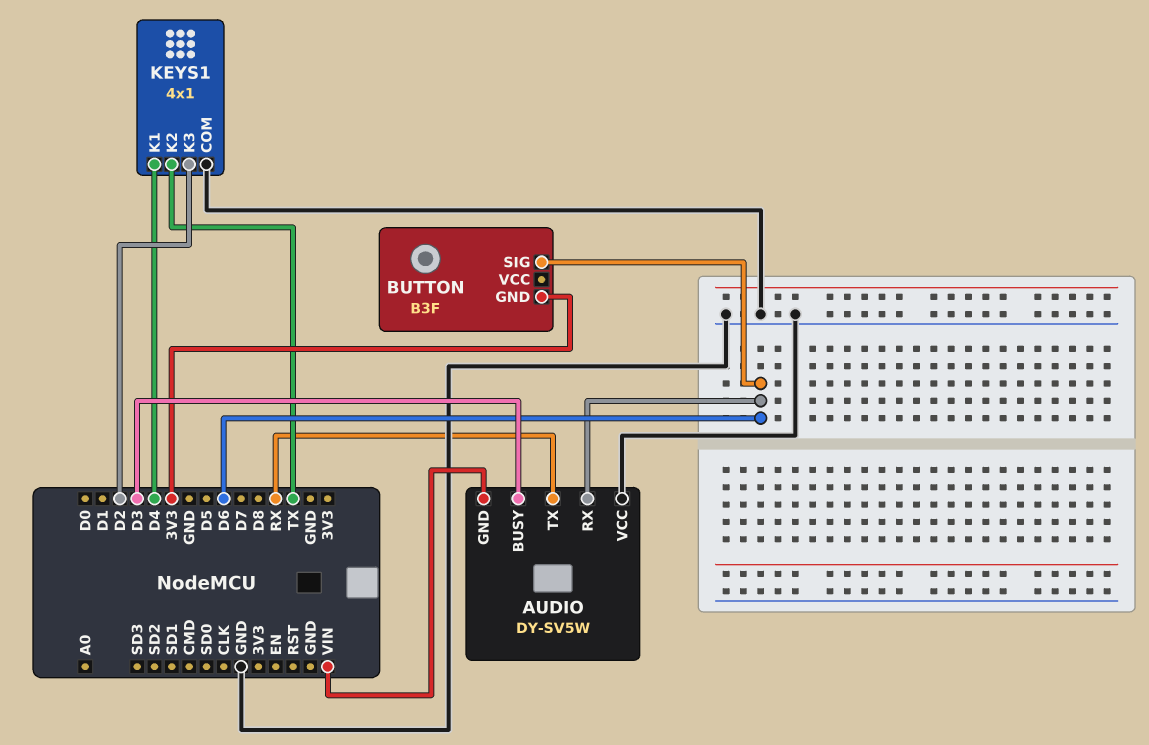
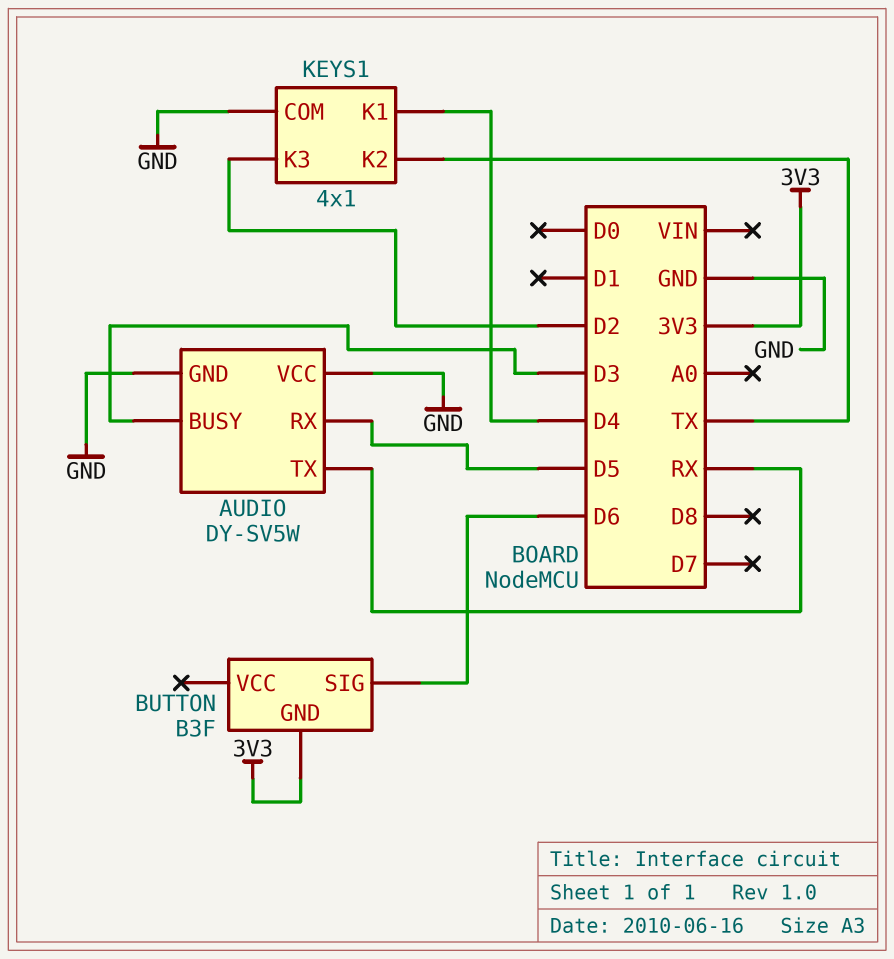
AUDIO pin GND: VIN -> GND
AUDIO pin RX: D6 -> D5

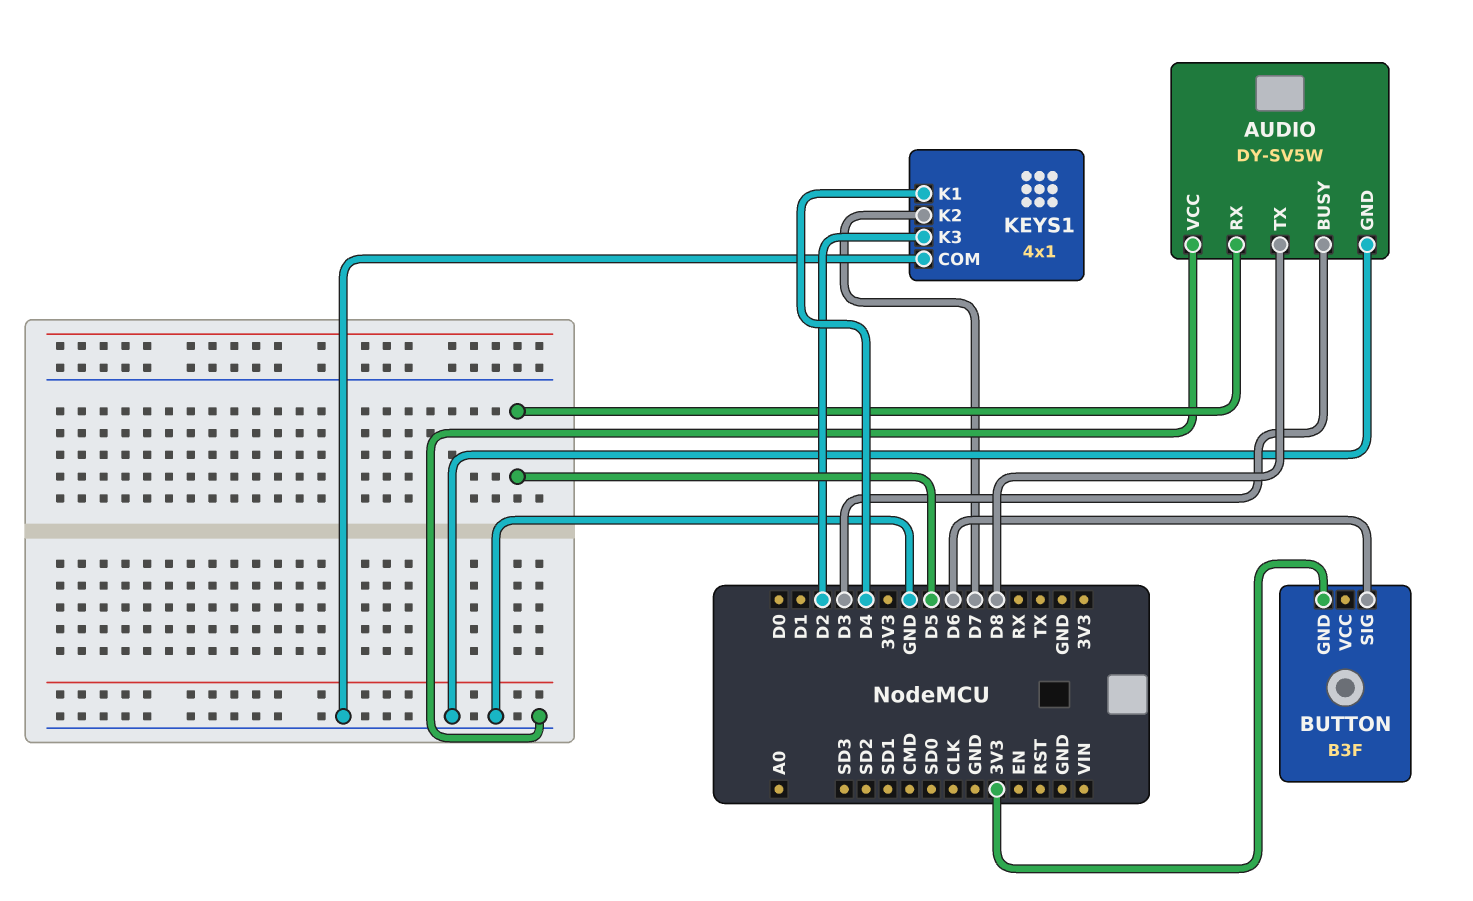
AUDIO pin TX: RX -> D8
KEYS1 pin K2: TX -> D7

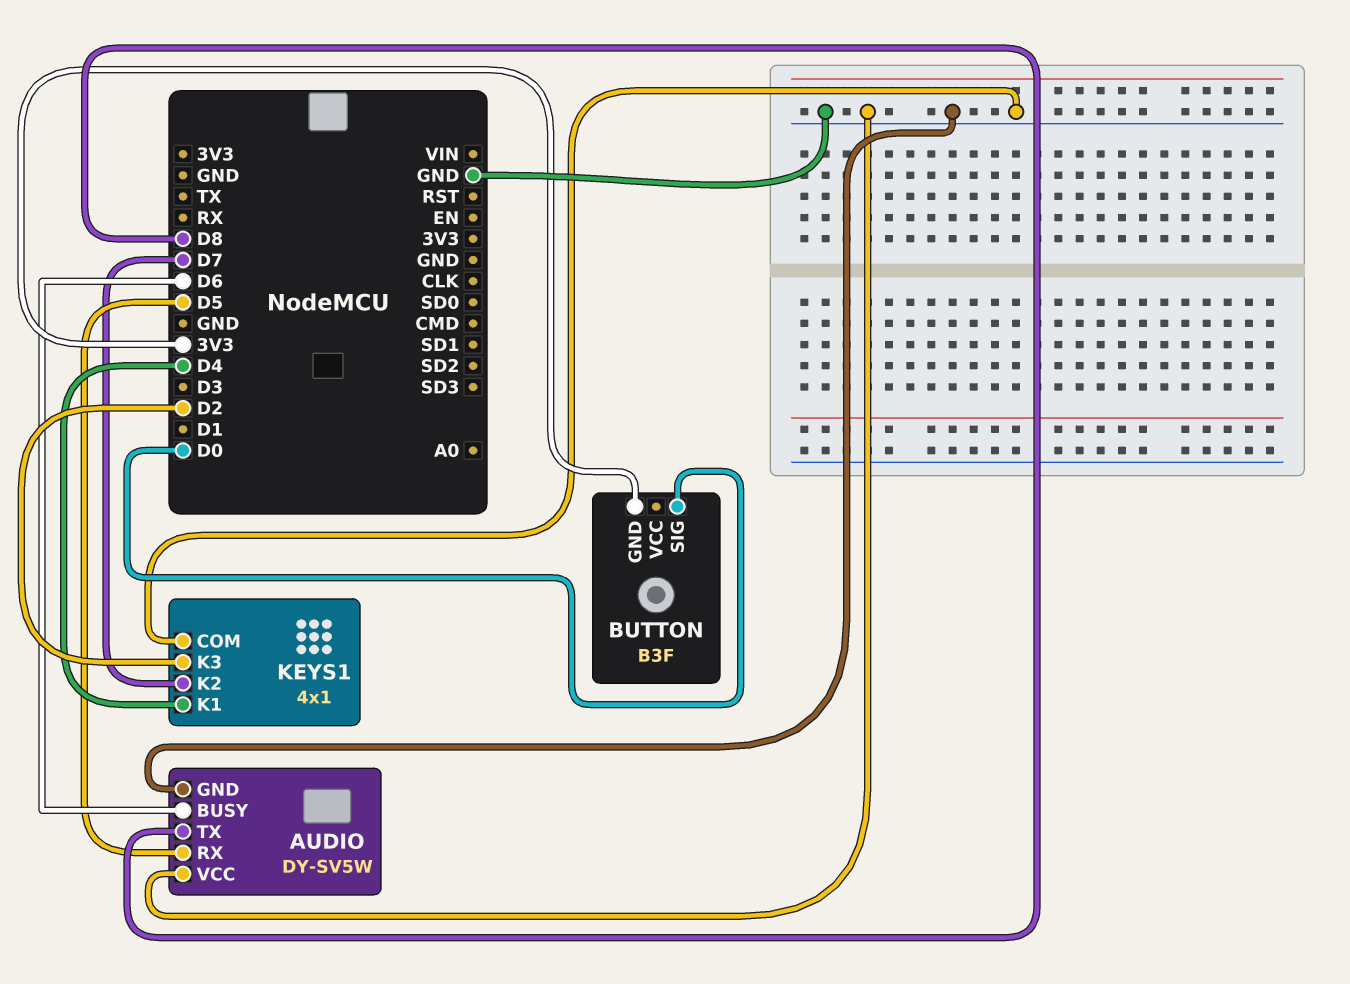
AUDIO pin BUSY: D3 -> D6
BUTTON pin SIG: D6 -> D0

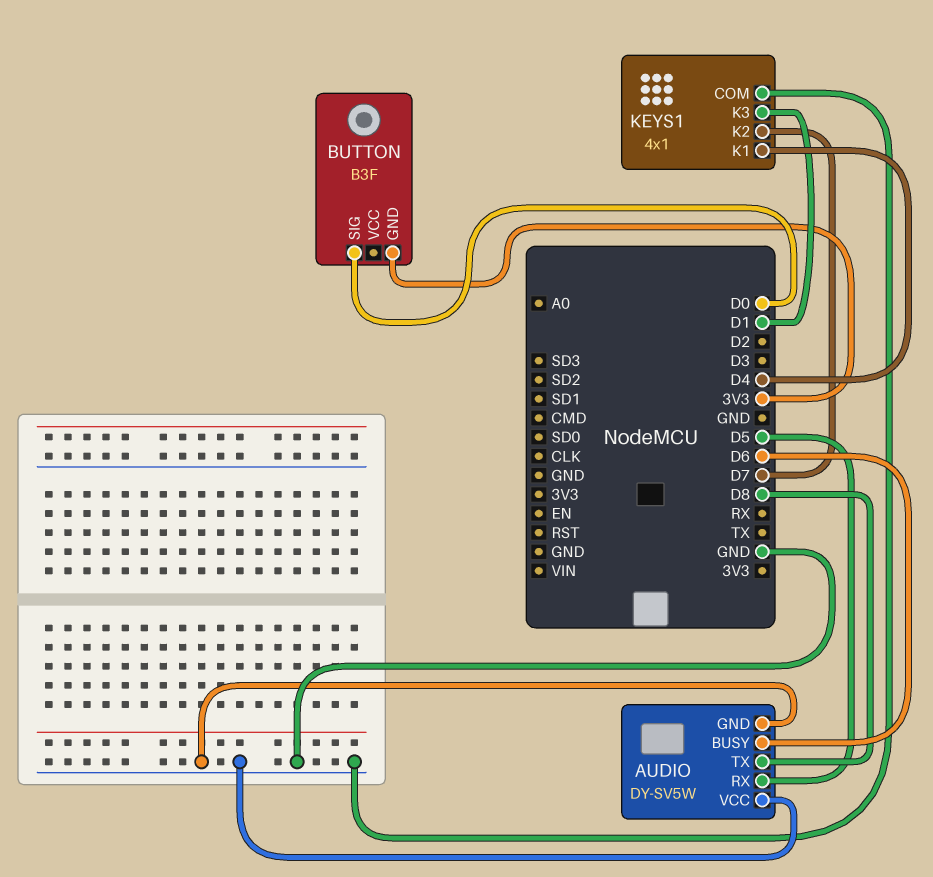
KEYS1 pin K3: D2 -> D1

